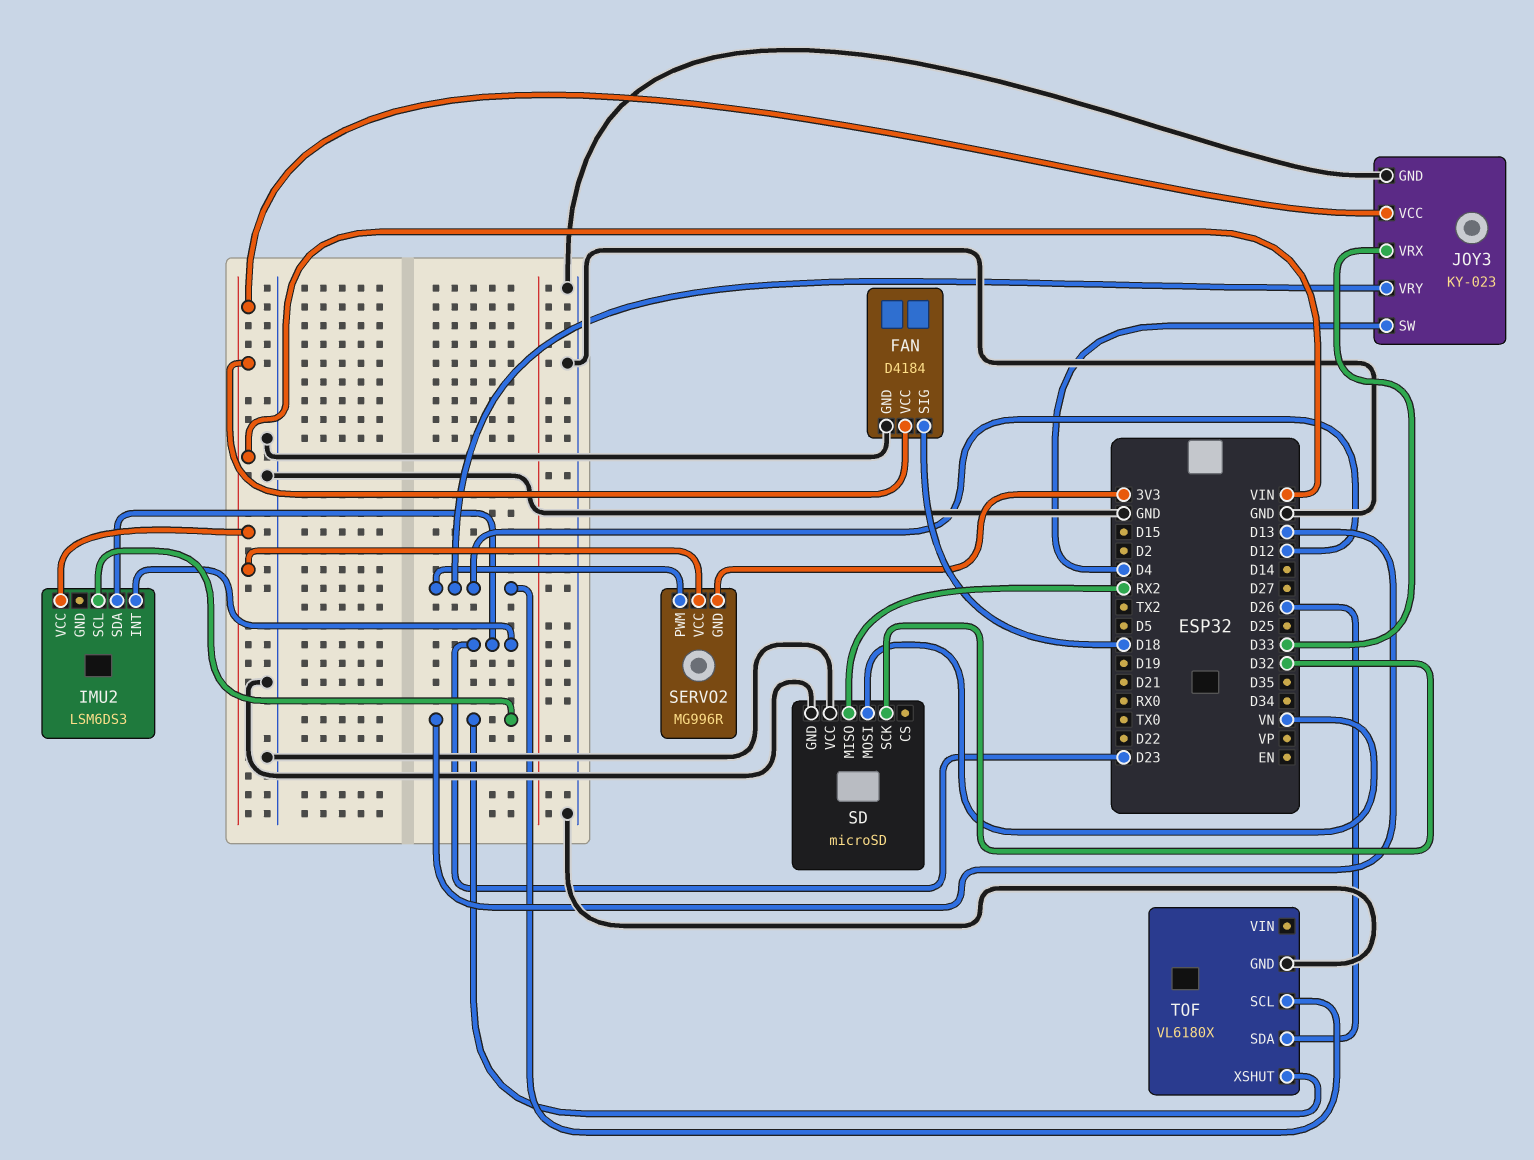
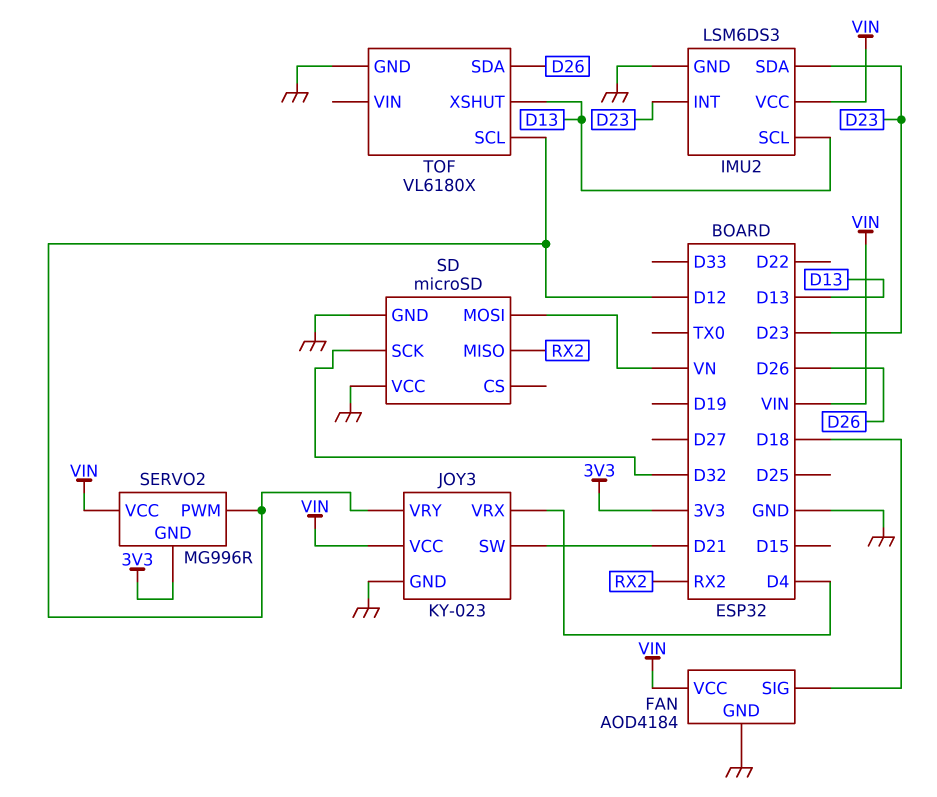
FAN: D4184 -> AOD4184
IMU2 pin GND: none -> GND
JOY3 pin SW: D4 -> D21
JOY3 pin VRX: D33 -> D4

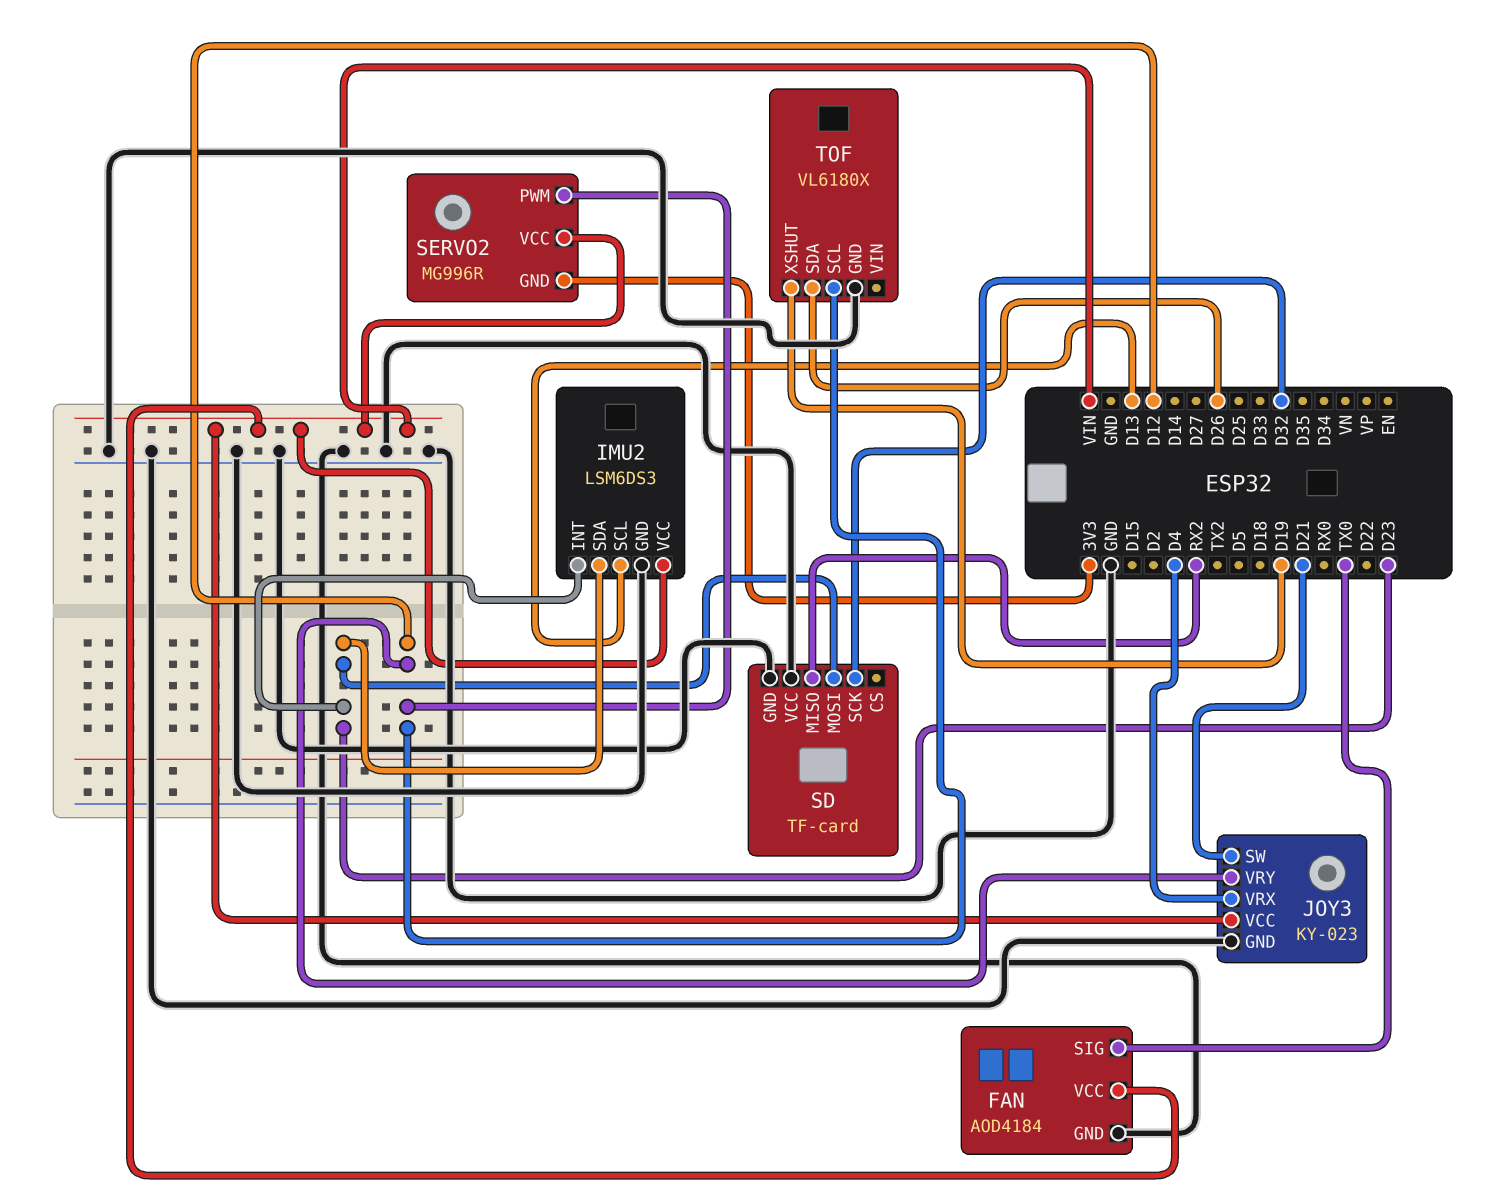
FAN pin SIG: D18 -> TX0
SD: microSD -> TF-card
SD pin MOSI: VN -> D23
TOF pin XSHUT: D13 -> D19

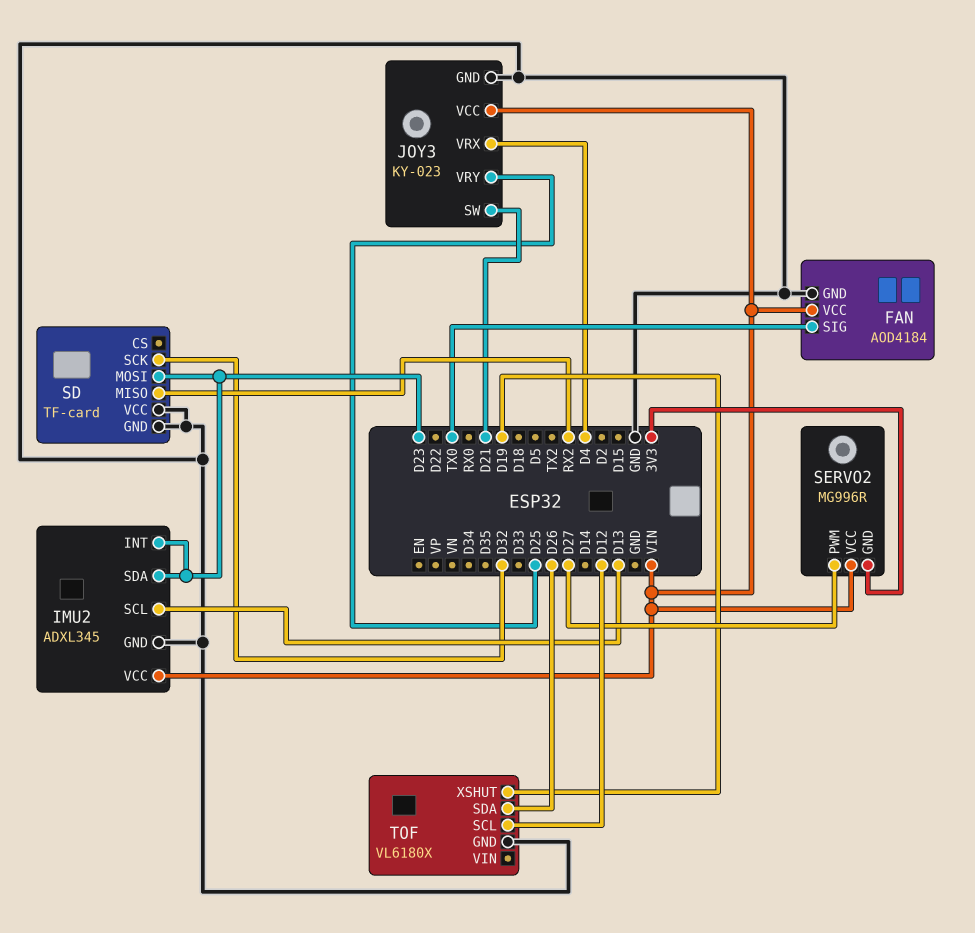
IMU2: LSM6DS3 -> ADXL345
JOY3 pin VRY: D12 -> D25
SERVO2 pin PWM: D12 -> D27

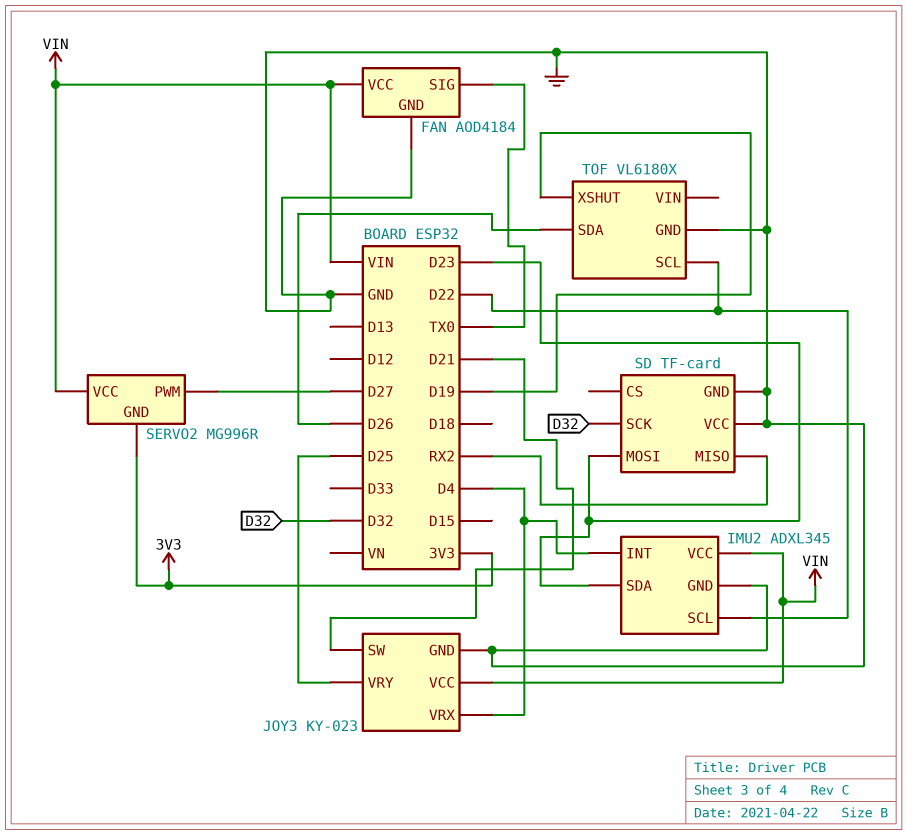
IMU2 pin INT: D23 -> D4
IMU2 pin SCL: D13 -> D22
TOF pin SCL: D12 -> D22

